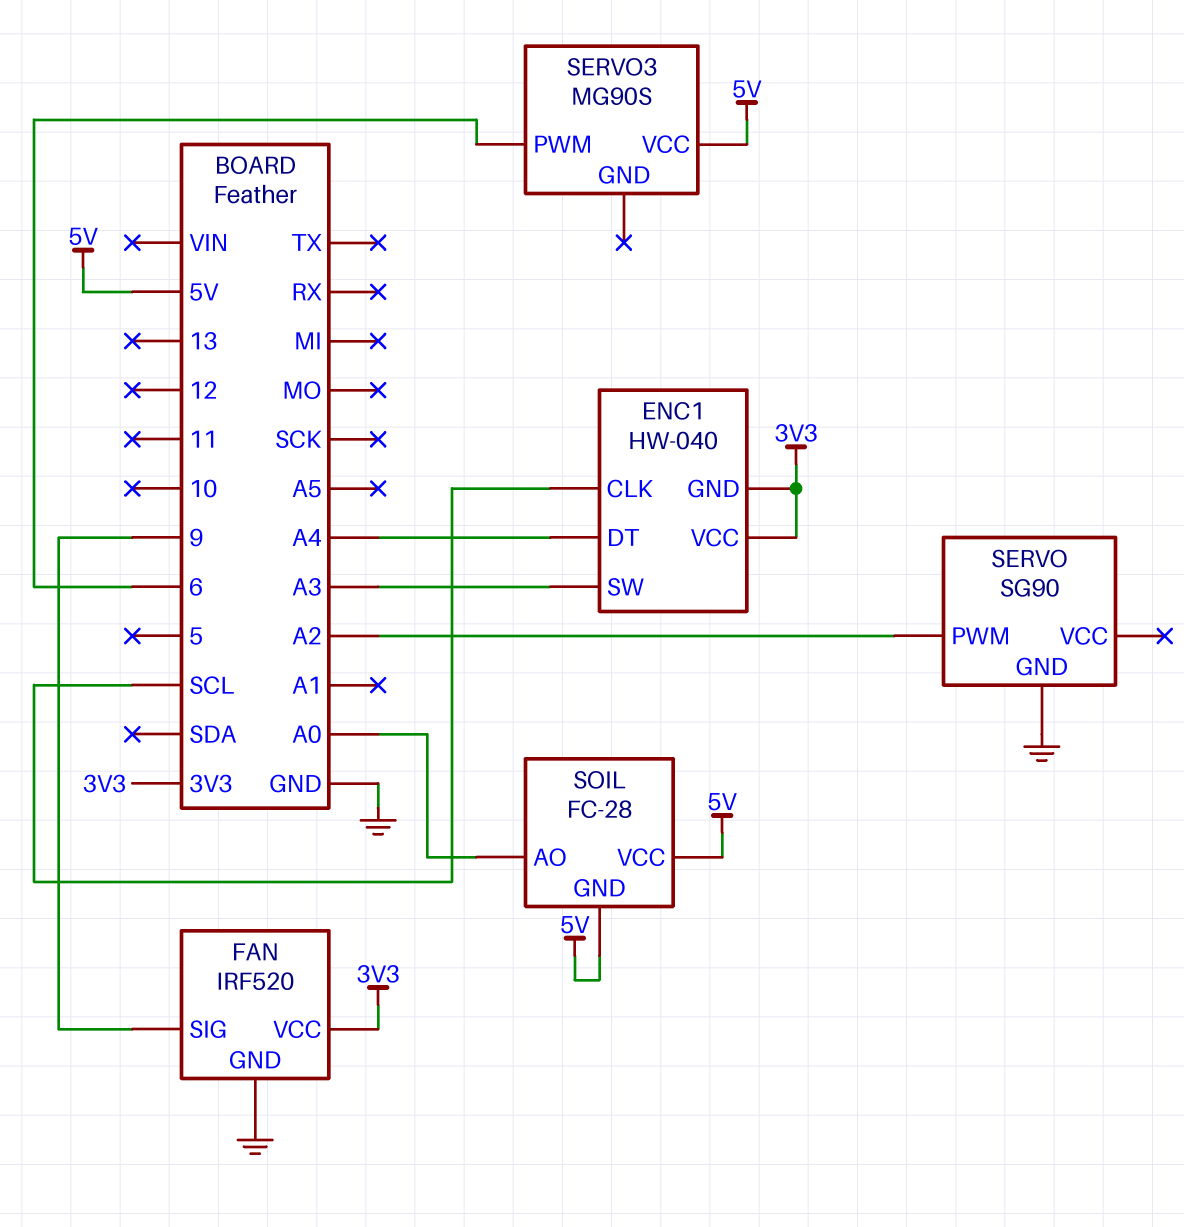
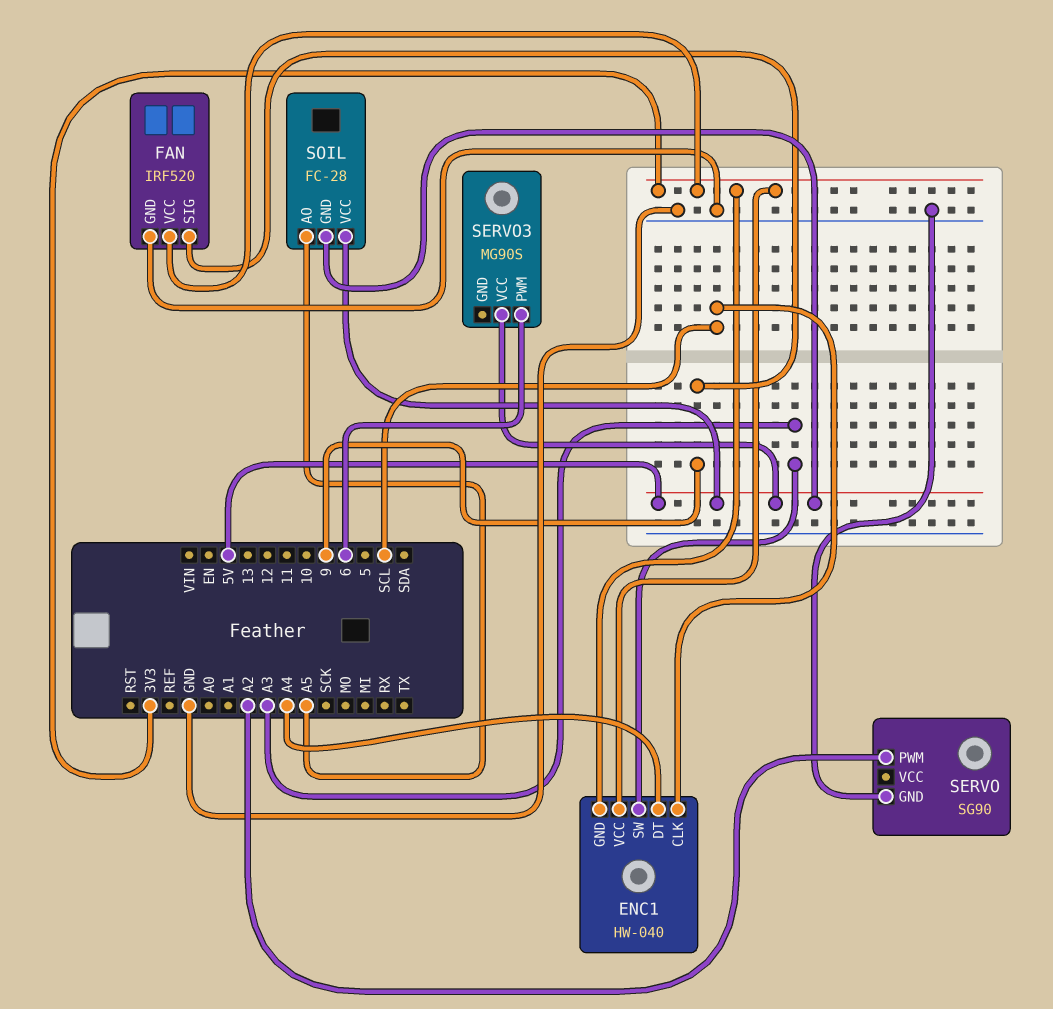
SOIL pin AO: A0 -> A5

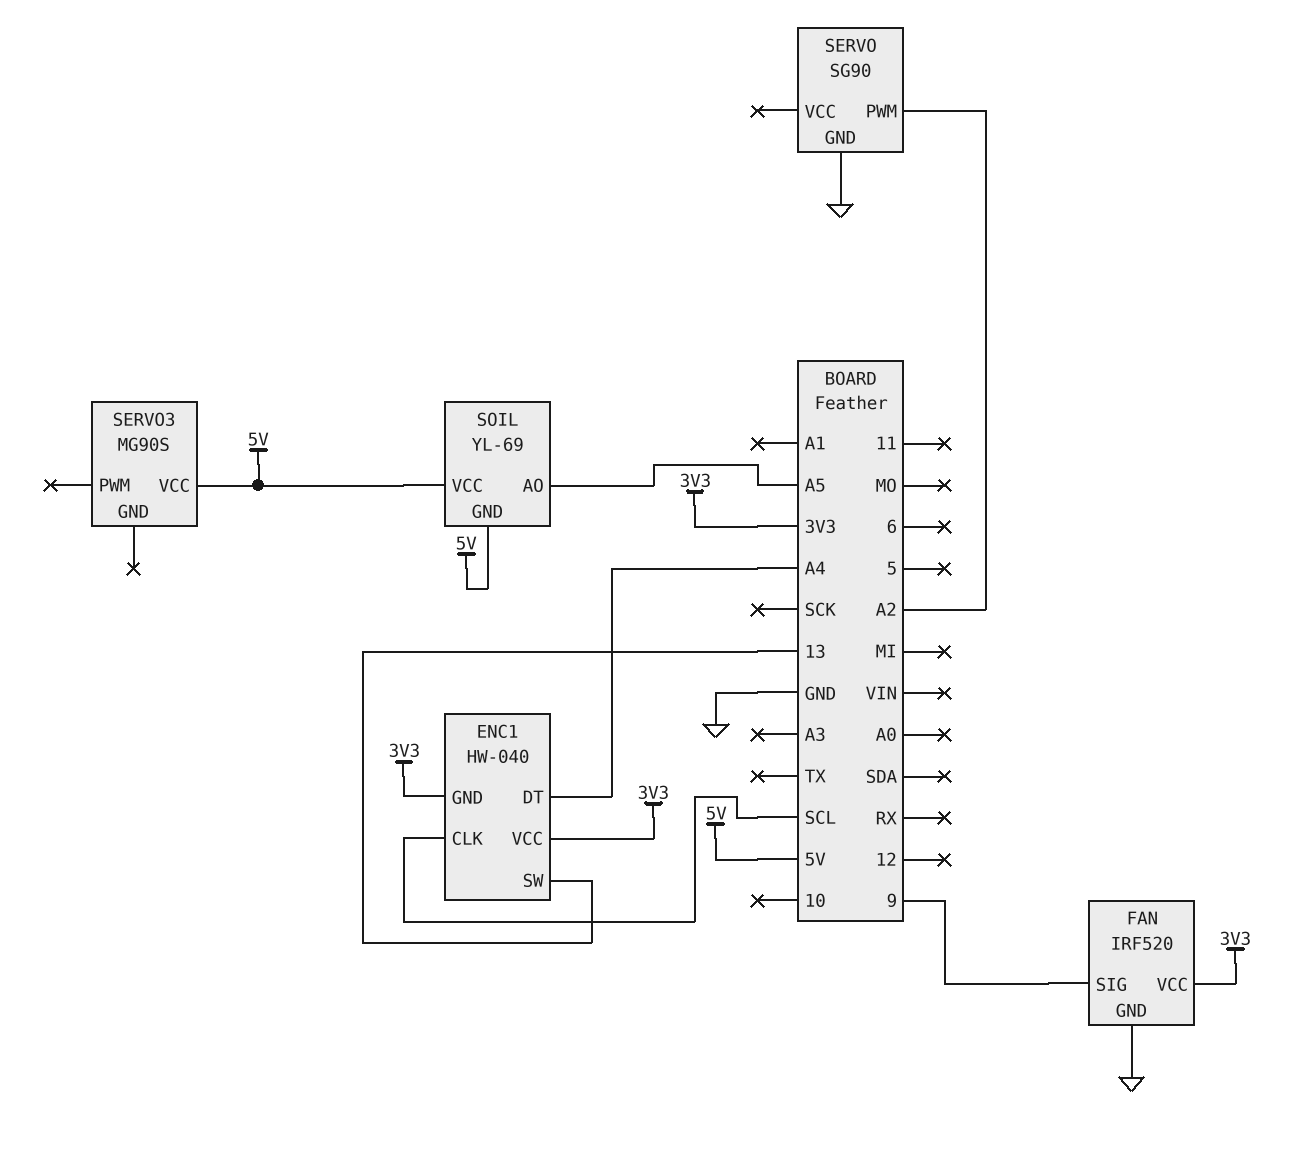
ENC1 pin SW: A3 -> 13
SERVO3 pin PWM: 6 -> none
SOIL: FC-28 -> YL-69

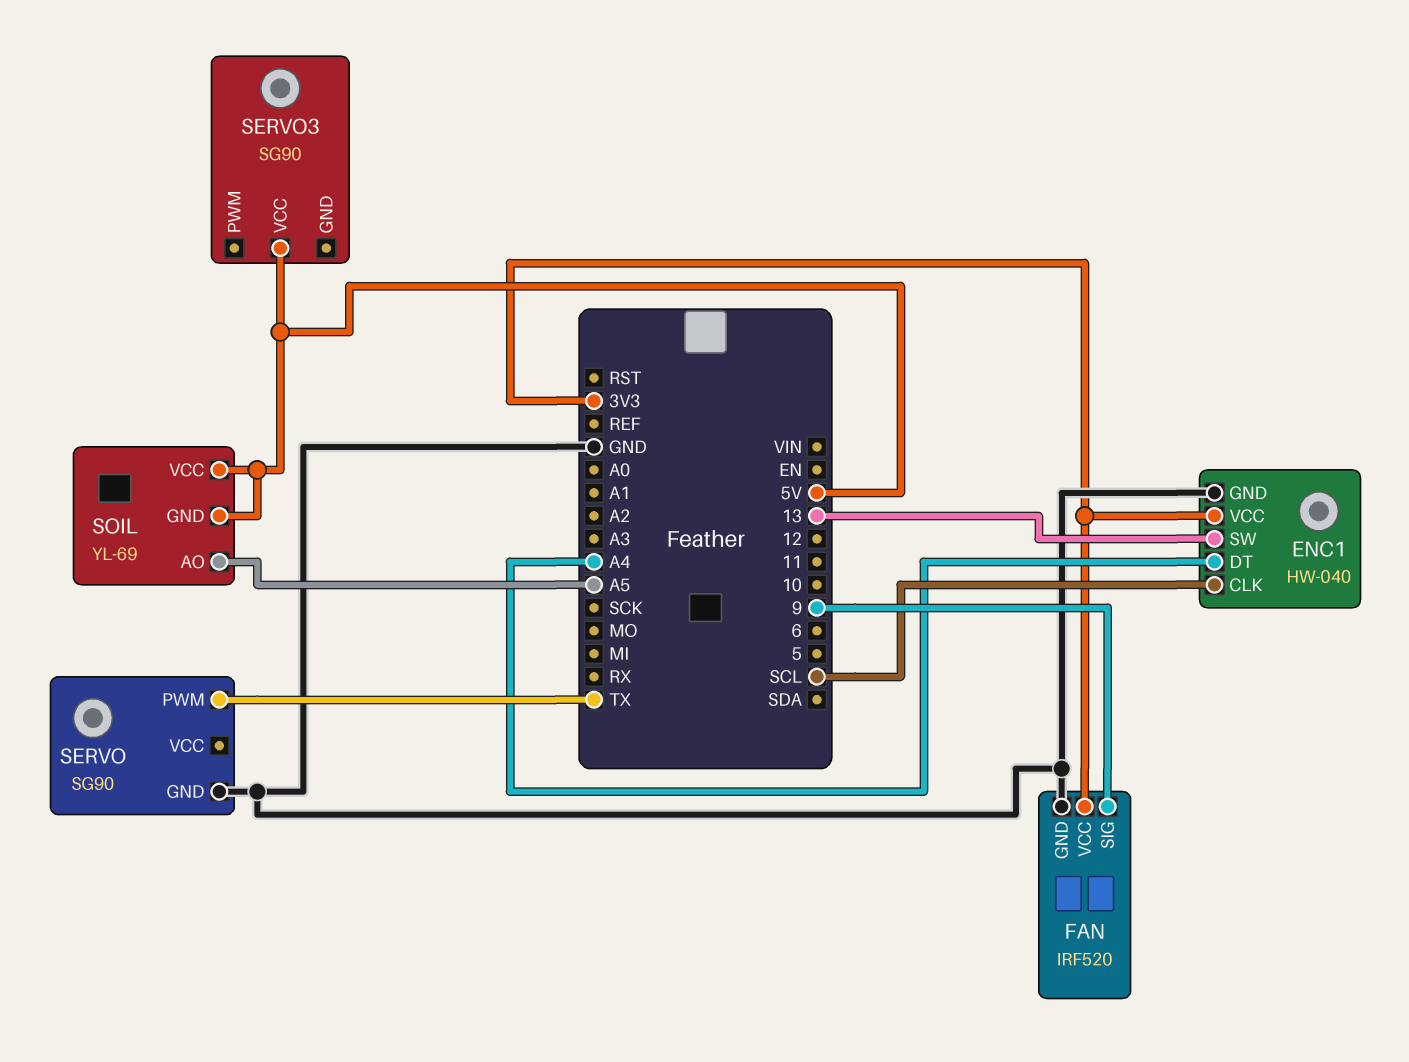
ENC1 pin GND: 3V3 -> GND
SERVO pin PWM: A2 -> TX
SERVO3: MG90S -> SG90

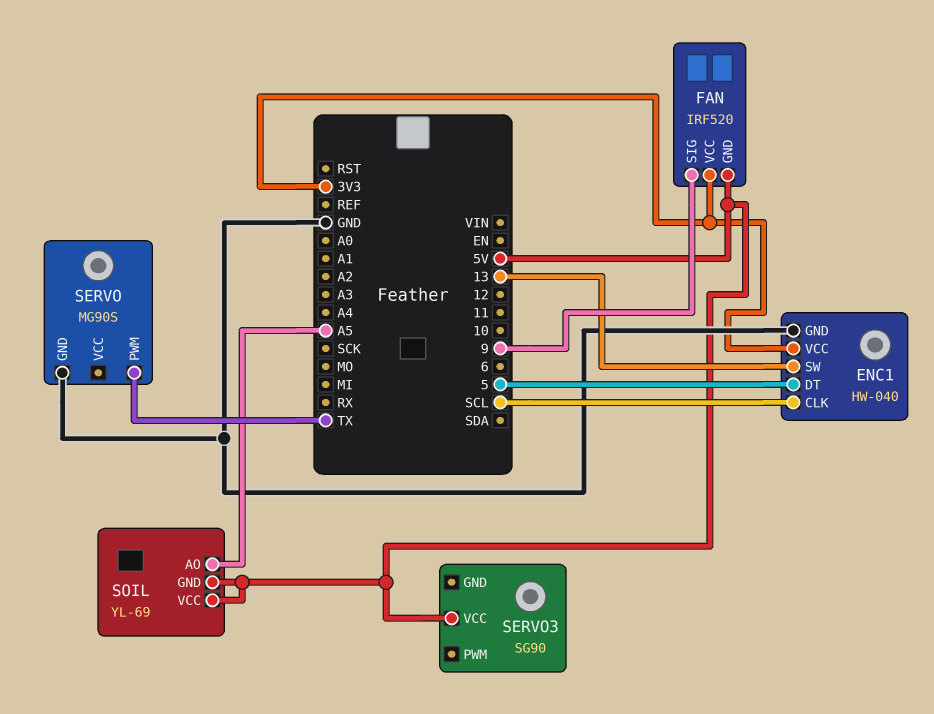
ENC1 pin DT: A4 -> 5
FAN pin GND: GND -> 5V
SERVO: SG90 -> MG90S

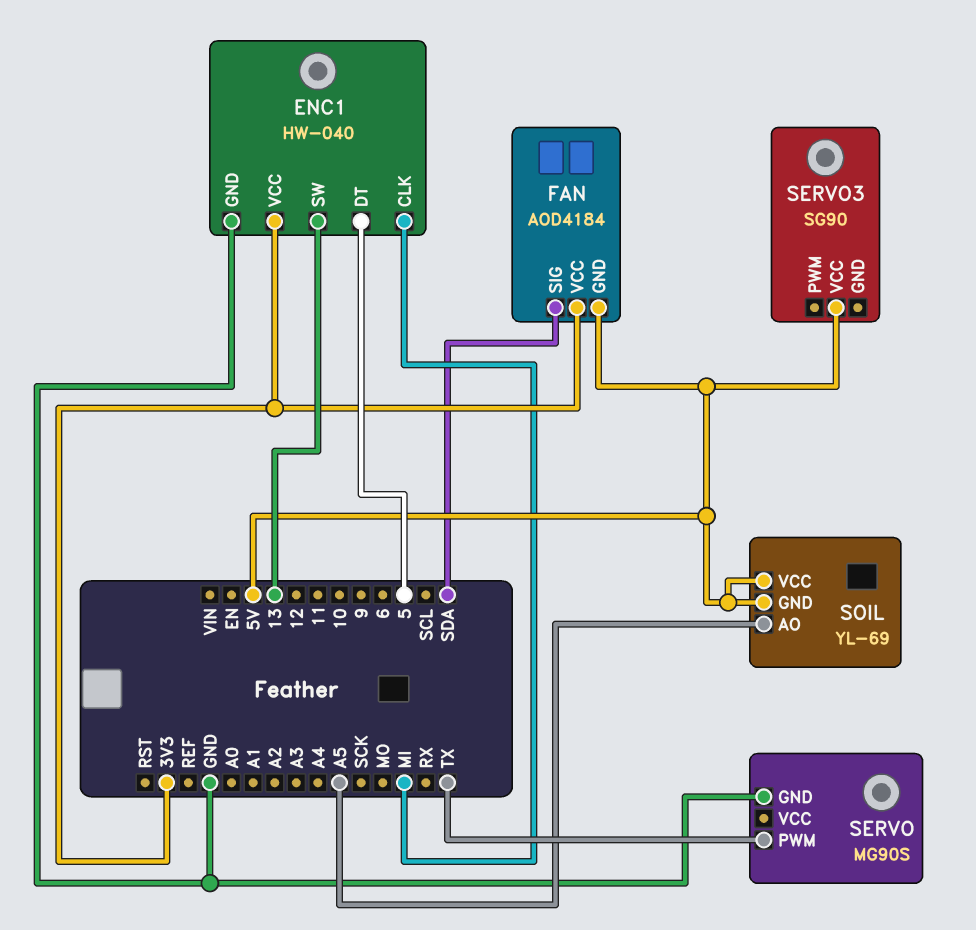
ENC1 pin CLK: SCL -> MI
FAN: IRF520 -> AOD4184
FAN pin SIG: 9 -> SDA

